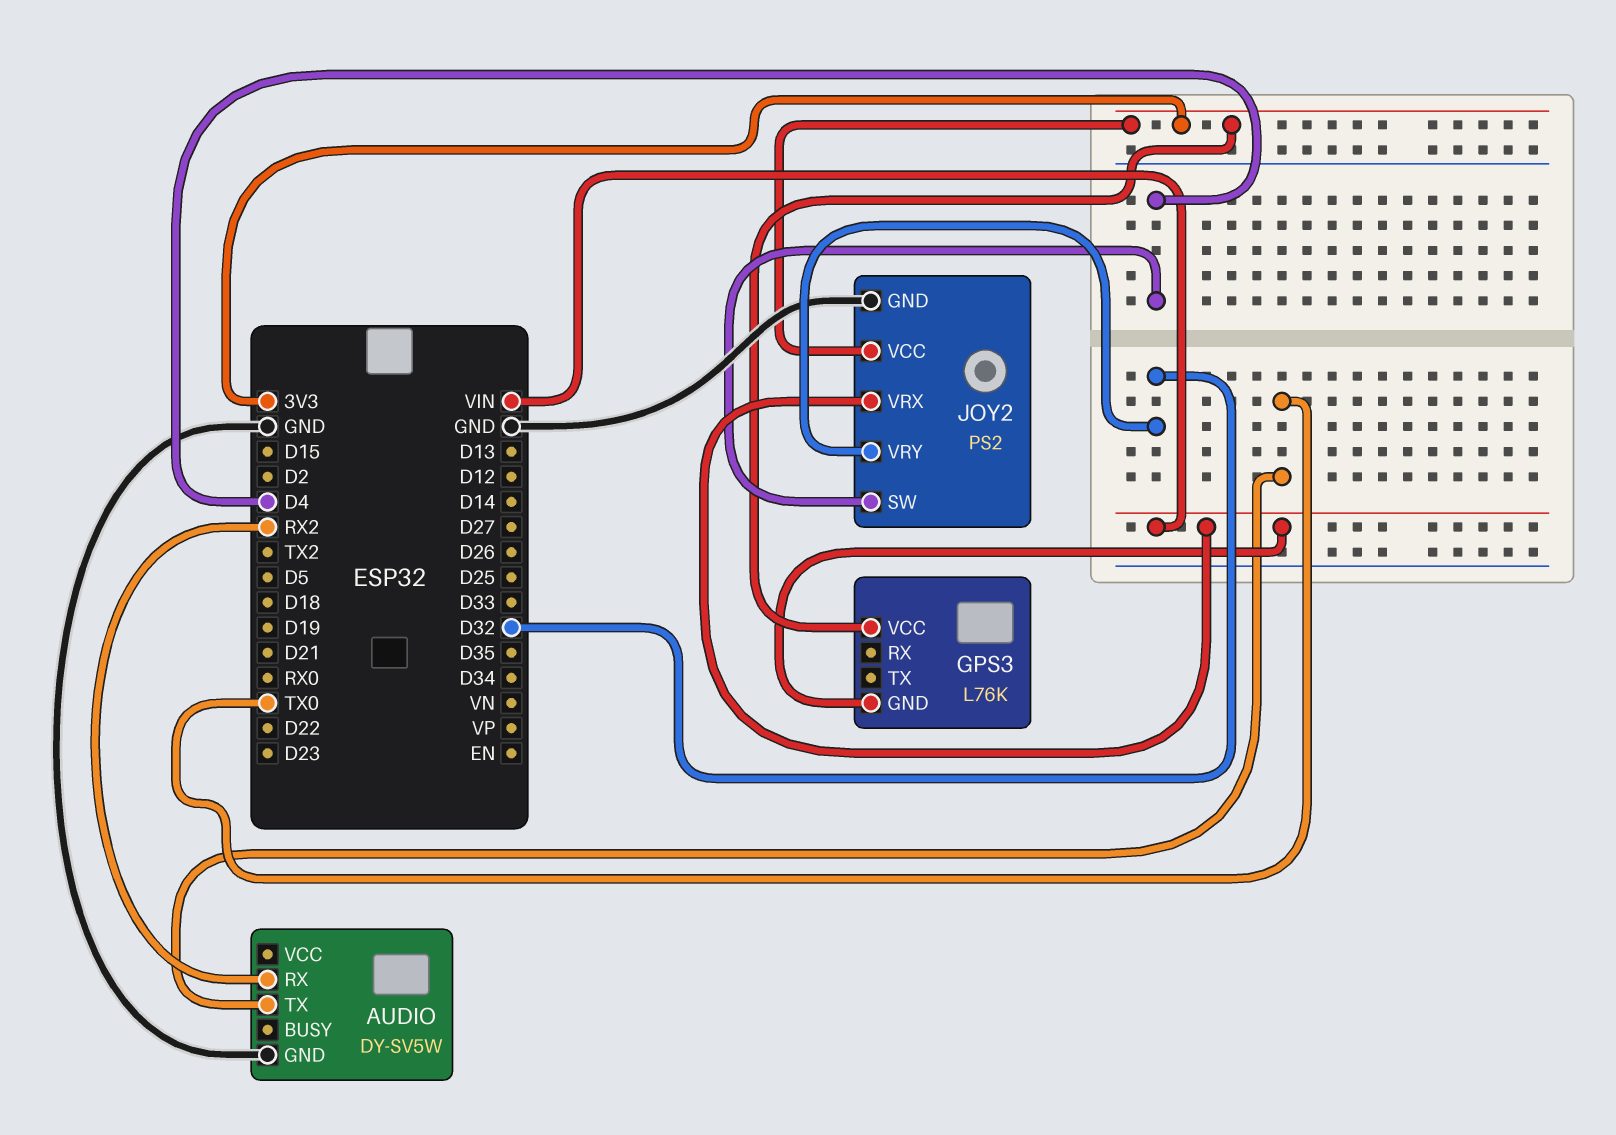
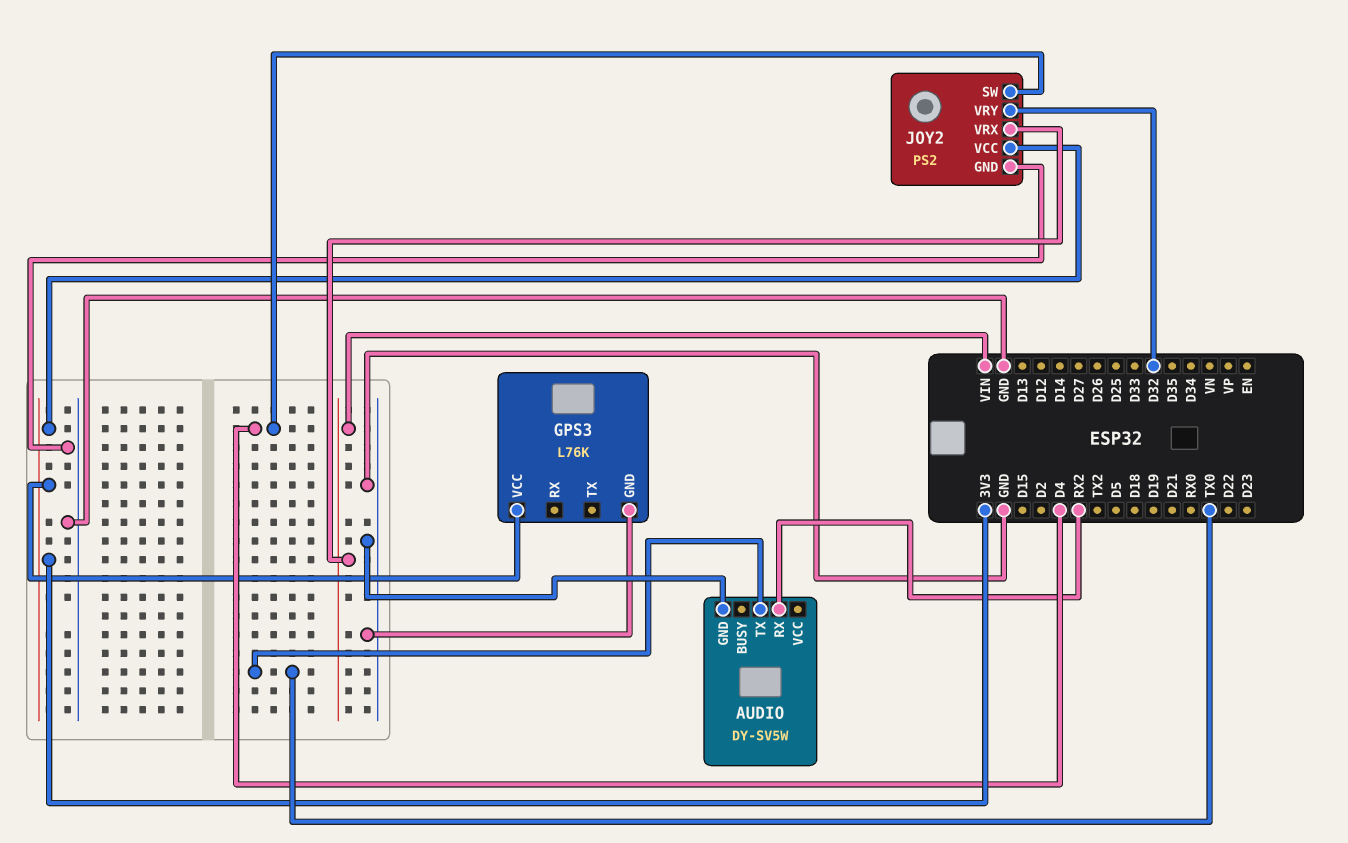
GPS3 pin GND: VIN -> GND

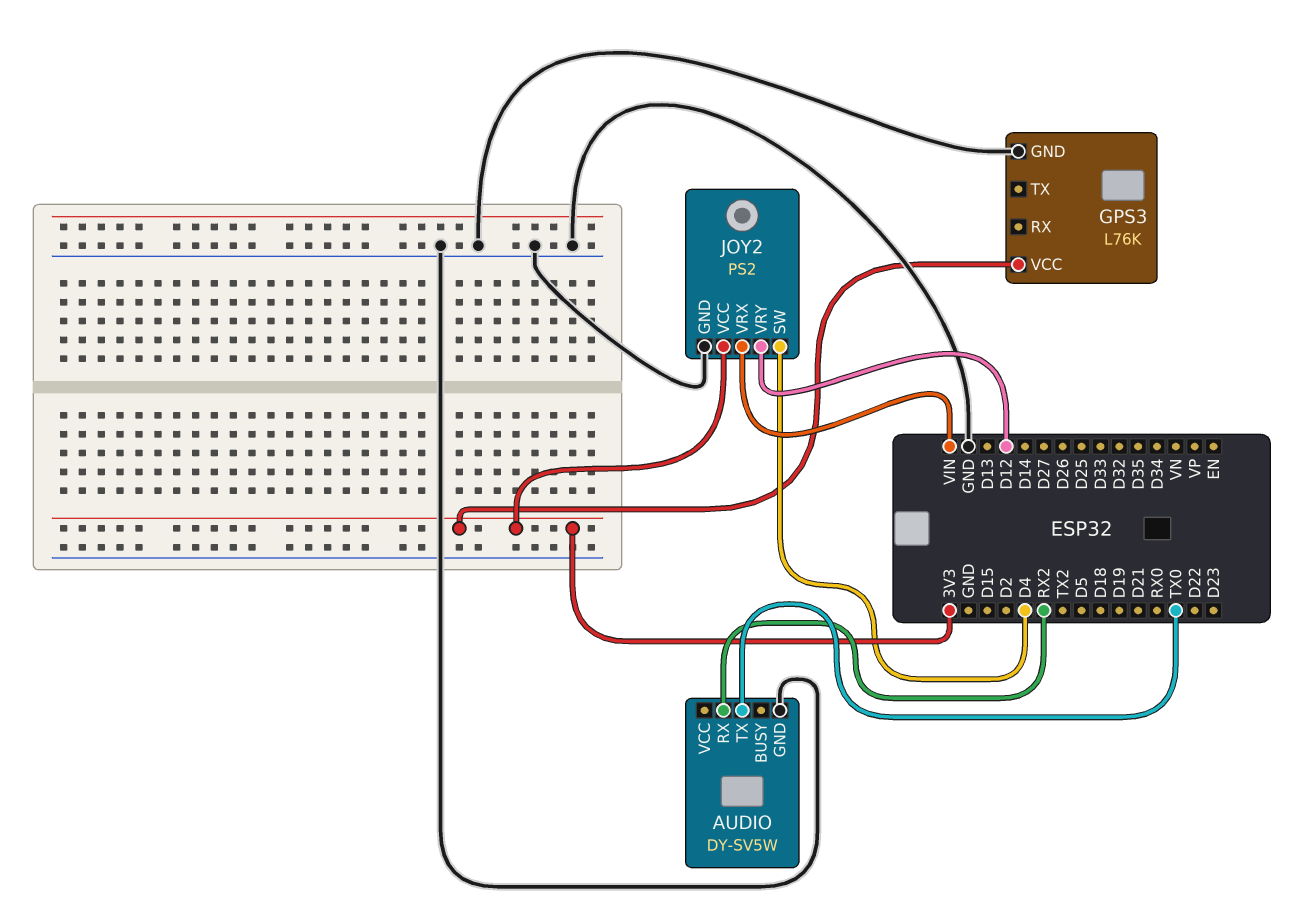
JOY2 pin VRY: D32 -> D12

